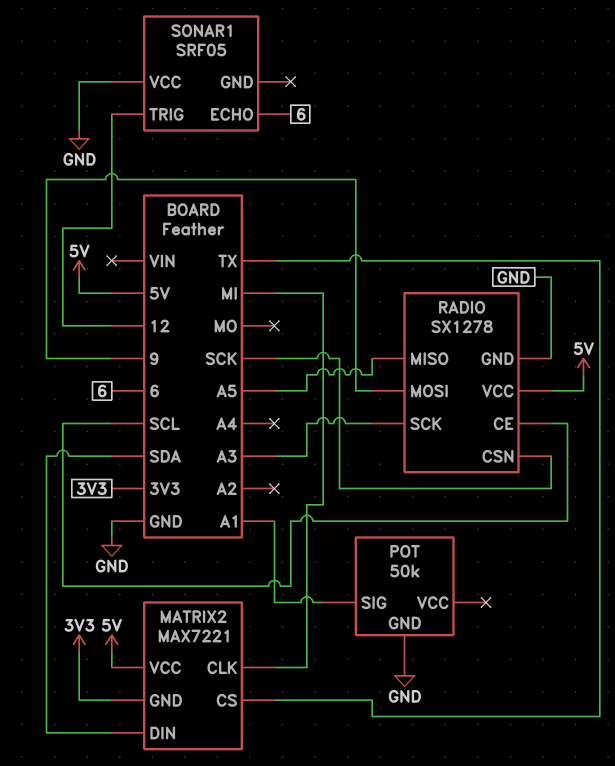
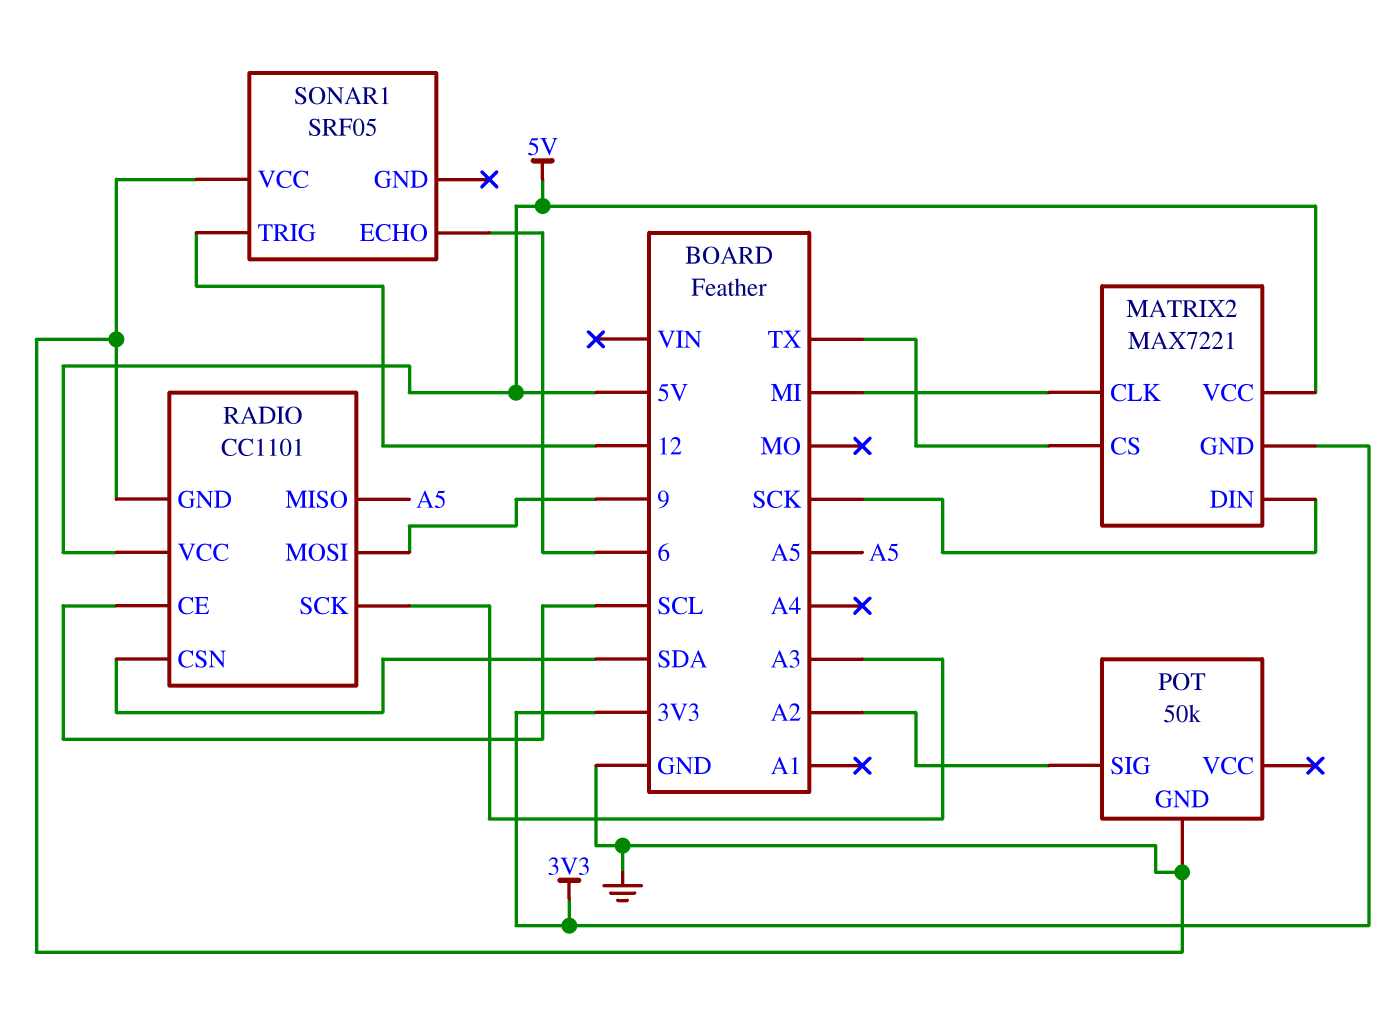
MATRIX2 pin DIN: SDA -> SCK
POT pin SIG: A1 -> A2
RADIO: SX1278 -> CC1101
RADIO pin CSN: SCK -> SDA

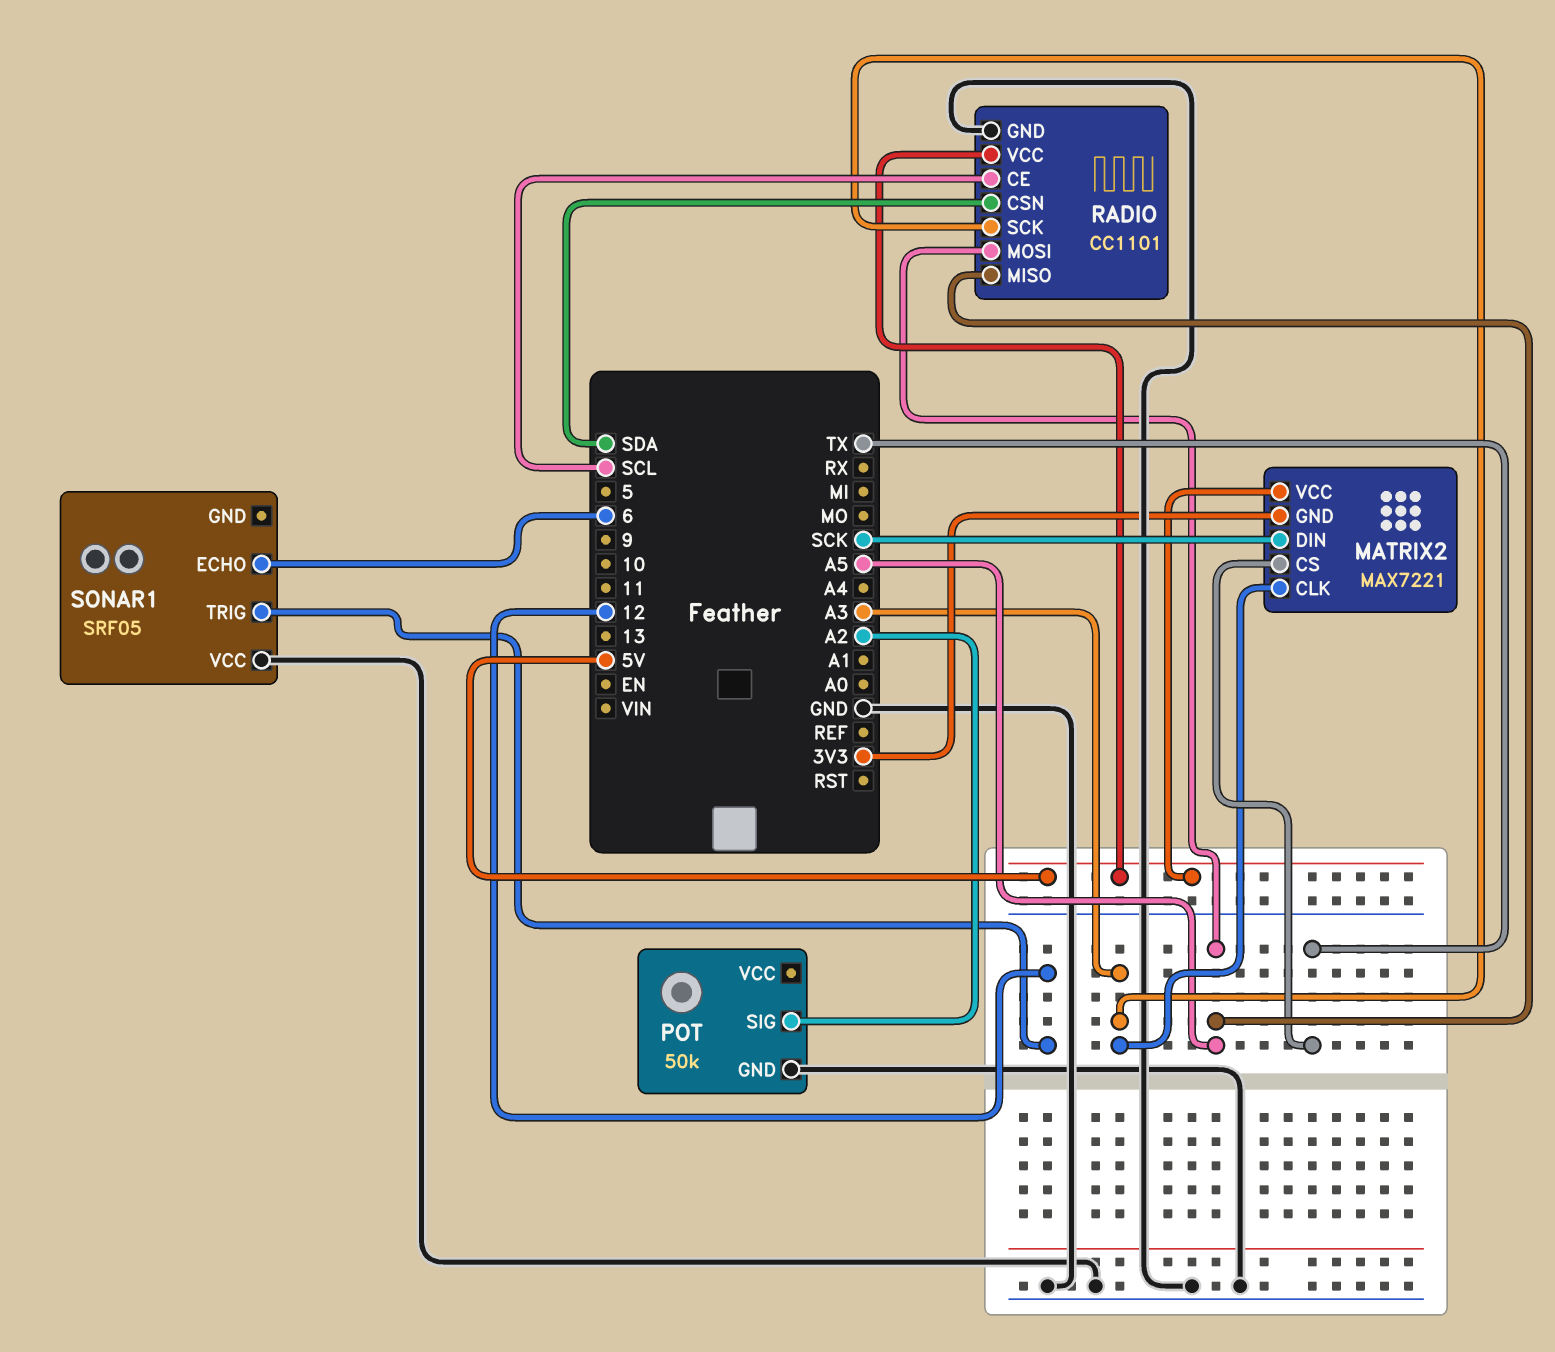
MATRIX2 pin CLK: MI -> A3
RADIO pin MOSI: 9 -> A5

